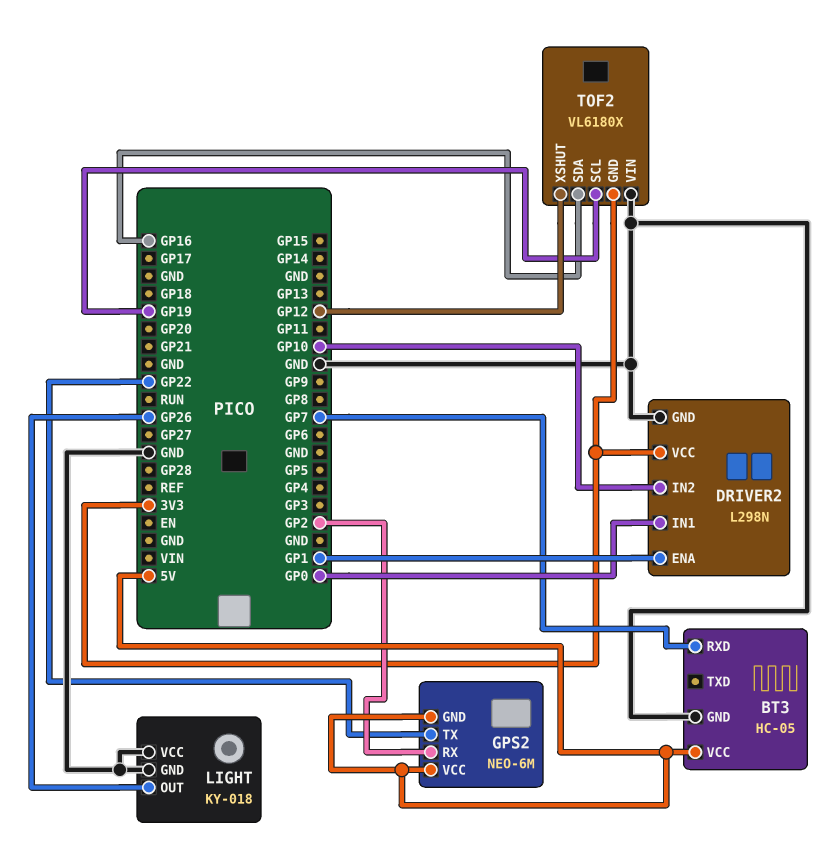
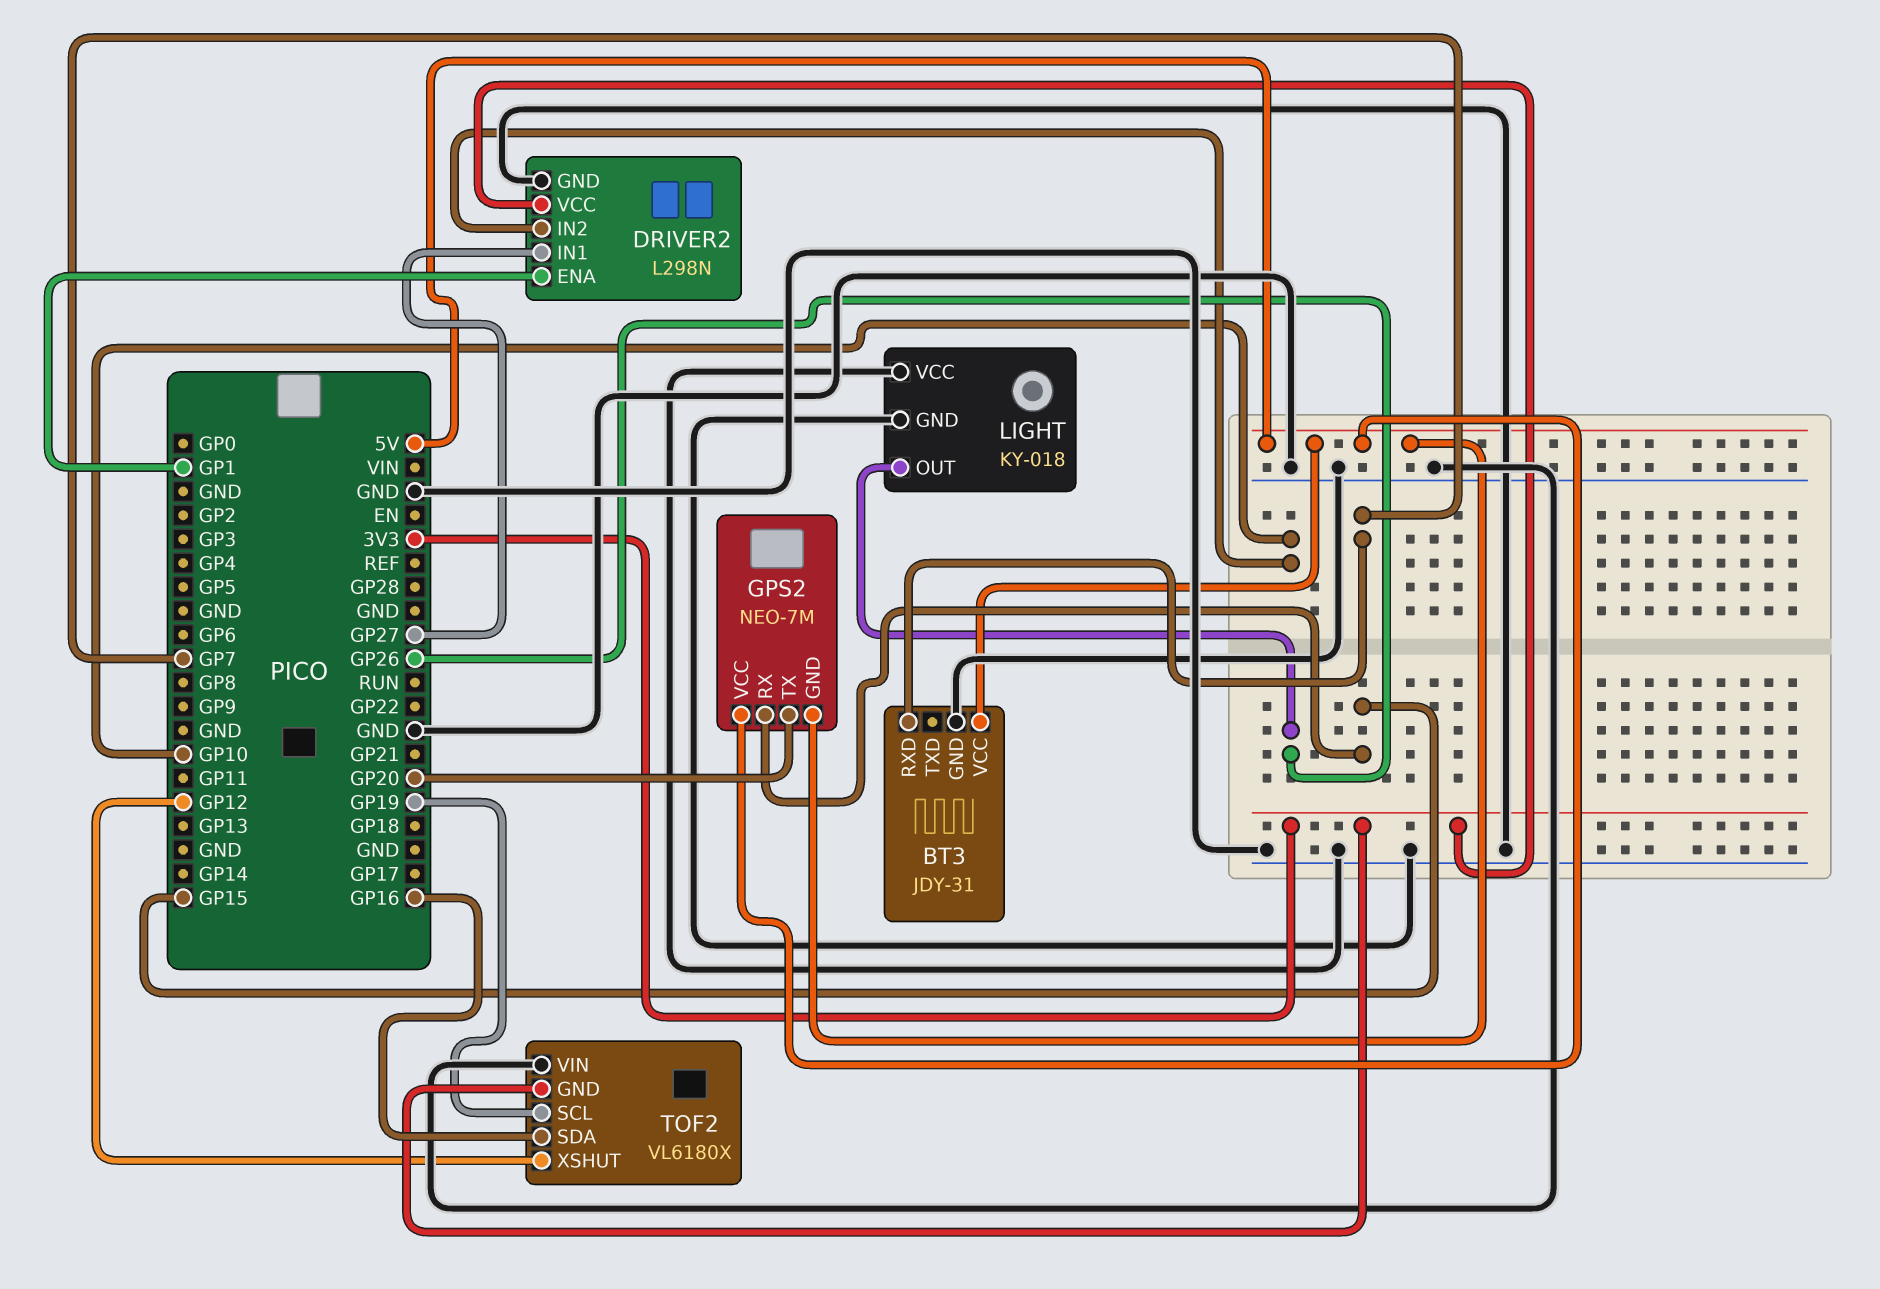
BT3: HC-05 -> JDY-31
DRIVER2 pin IN1: GP0 -> GP27
GPS2: NEO-6M -> NEO-7M
GPS2 pin RX: GP2 -> GP15
GPS2 pin TX: GP22 -> GP20

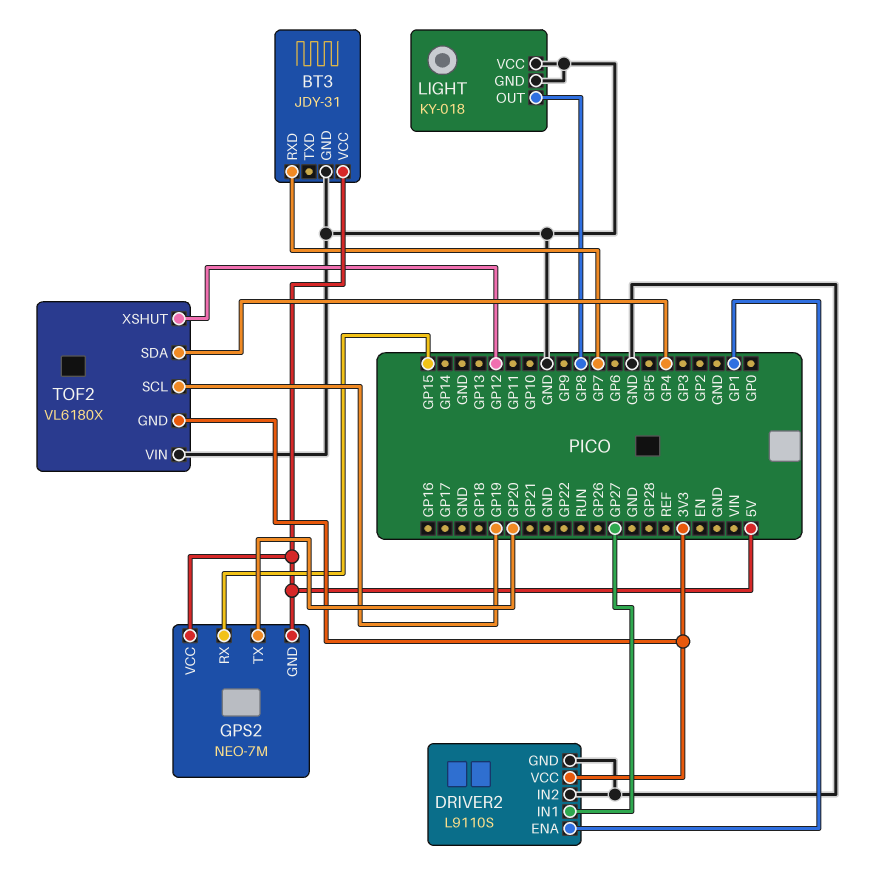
DRIVER2: L298N -> L9110S
DRIVER2 pin IN2: GP10 -> GND
LIGHT pin OUT: GP26 -> GP8
TOF2 pin SDA: GP16 -> GP4

